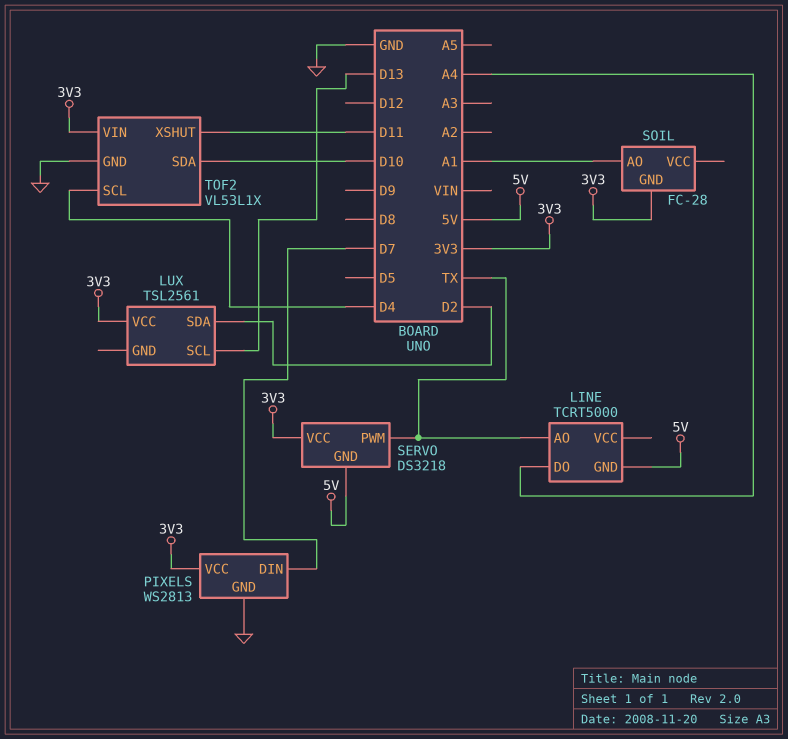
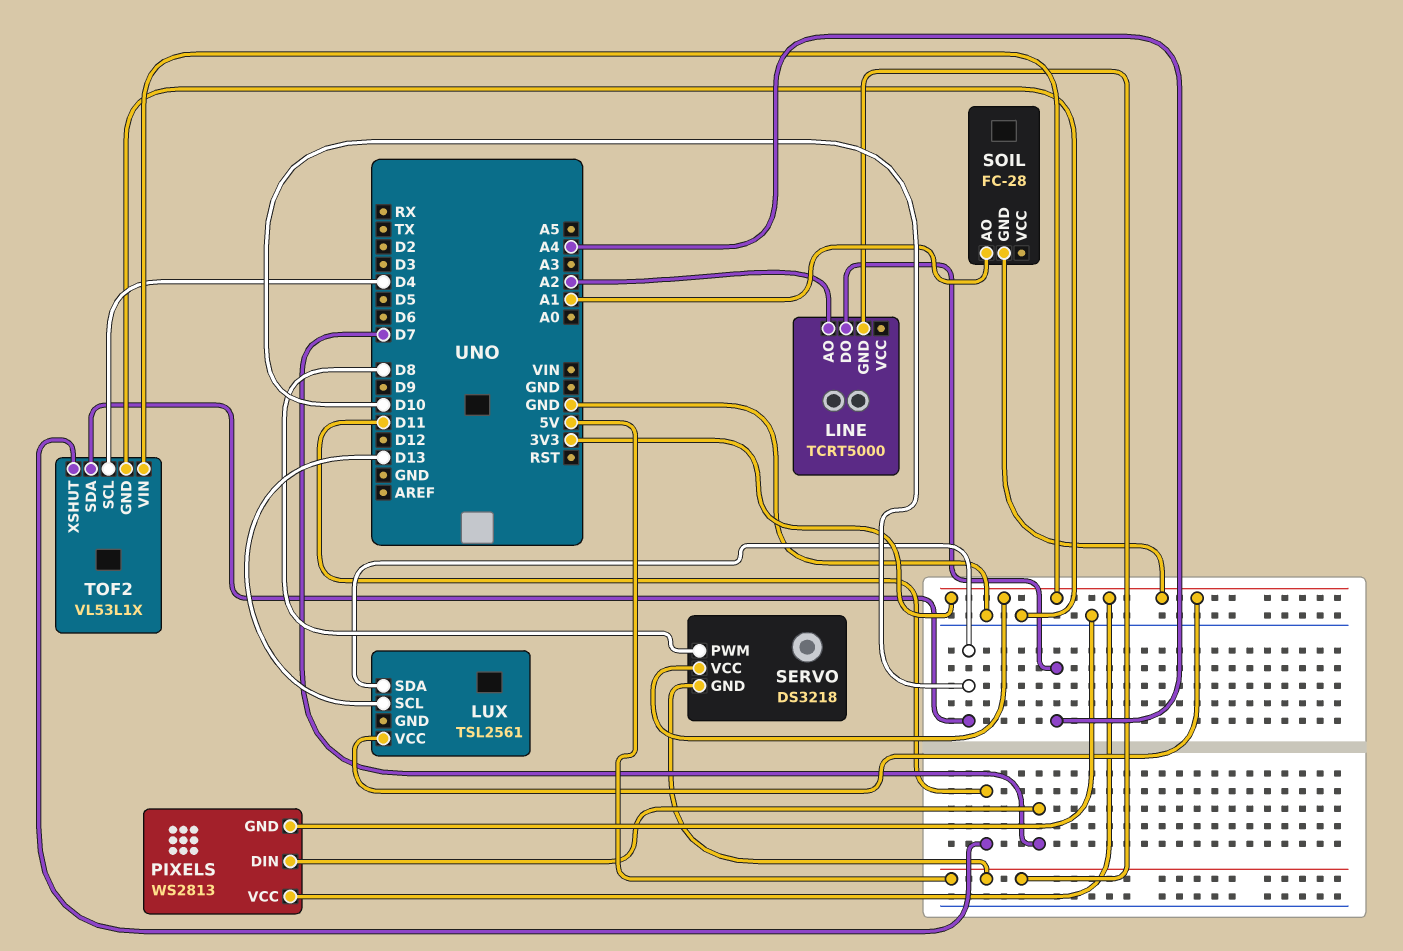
LINE pin AO: TX -> A2
LUX pin SDA: D2 -> D10
SERVO pin PWM: TX -> D8

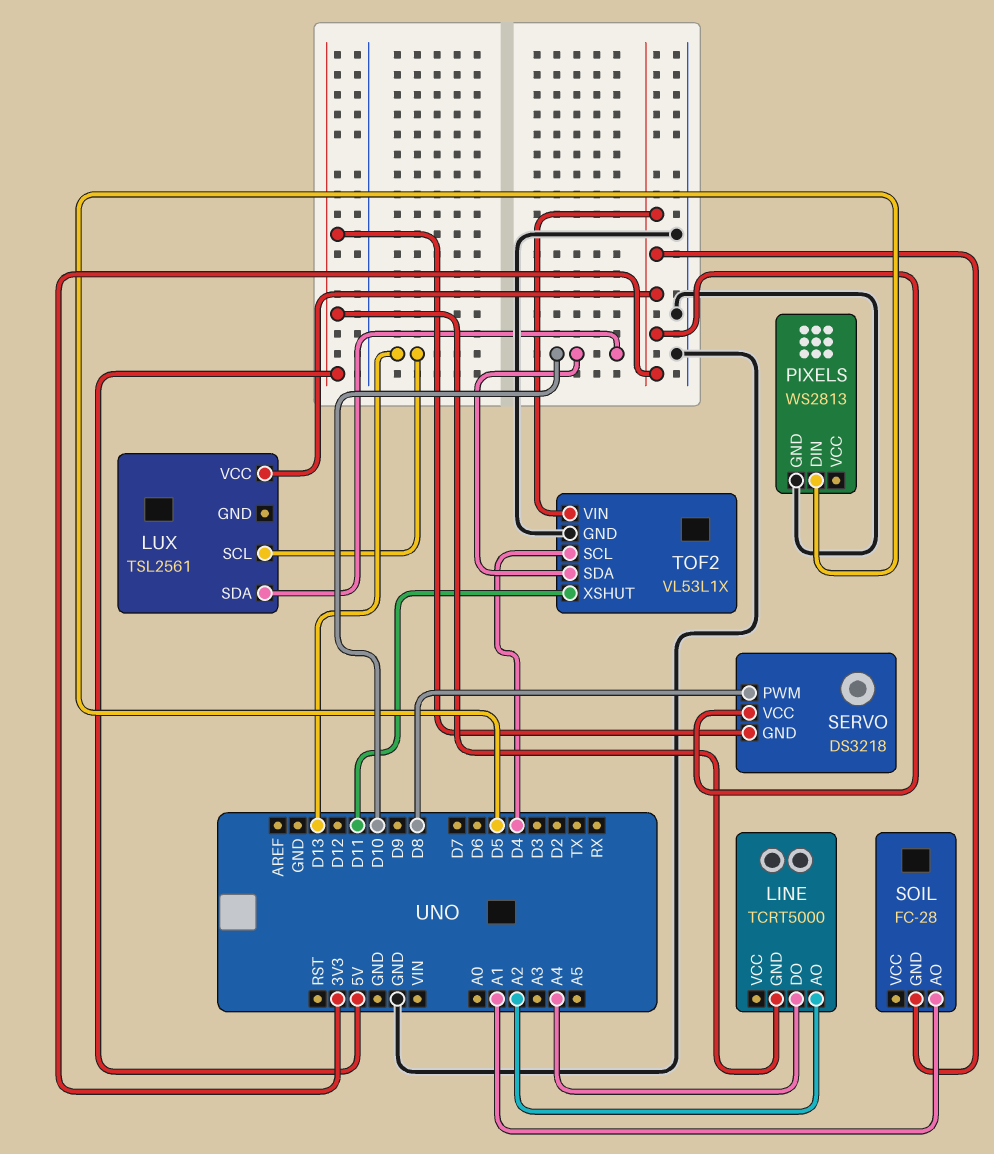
PIXELS pin DIN: D7 -> D5
PIXELS pin VCC: 3V3 -> none

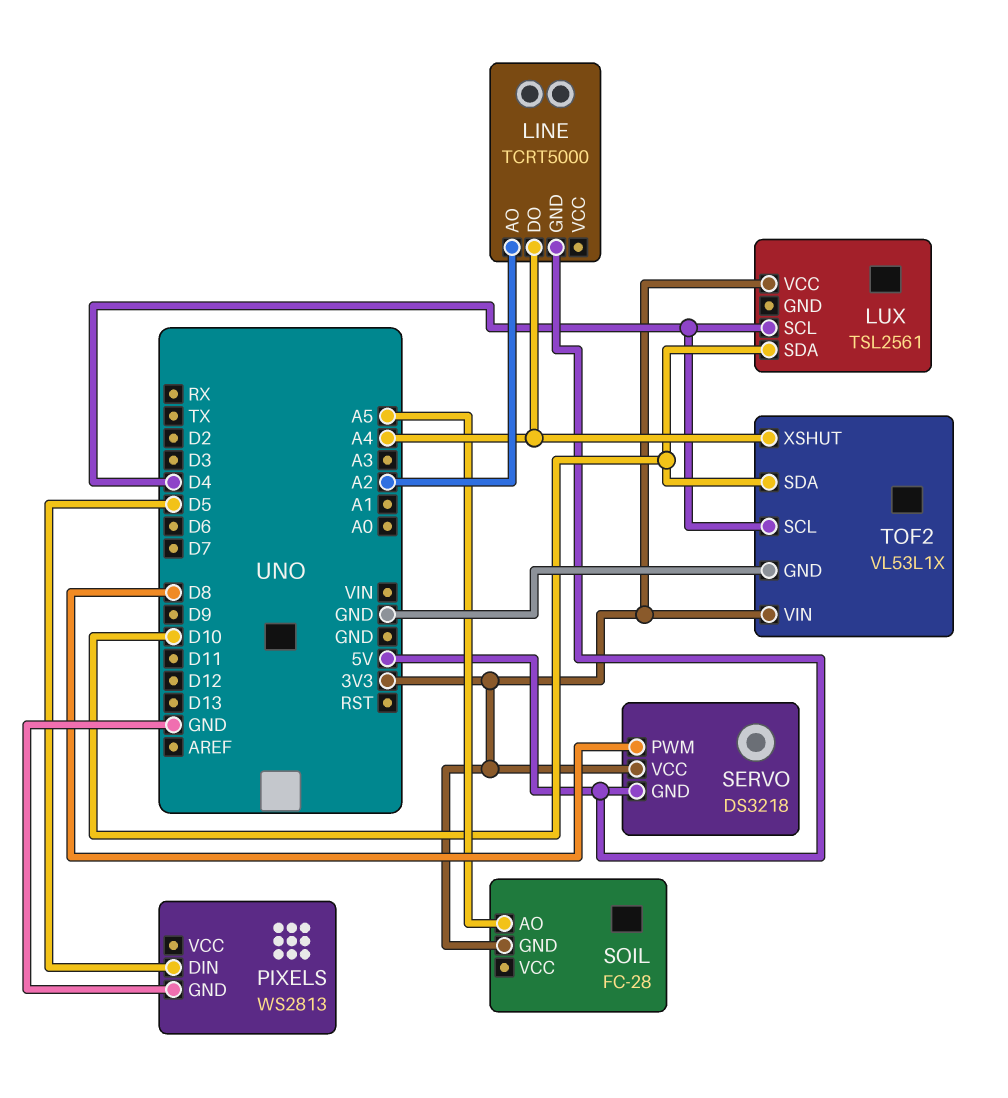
LUX pin SCL: D13 -> D4
SOIL pin AO: A1 -> A5
TOF2 pin XSHUT: D11 -> A4

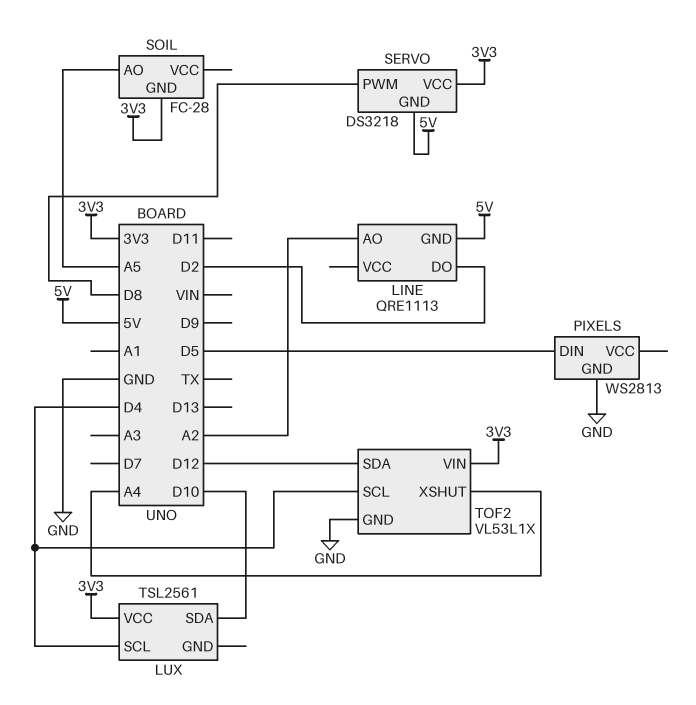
LINE: TCRT5000 -> QRE1113
LINE pin DO: A4 -> D2
TOF2 pin SDA: D10 -> D12

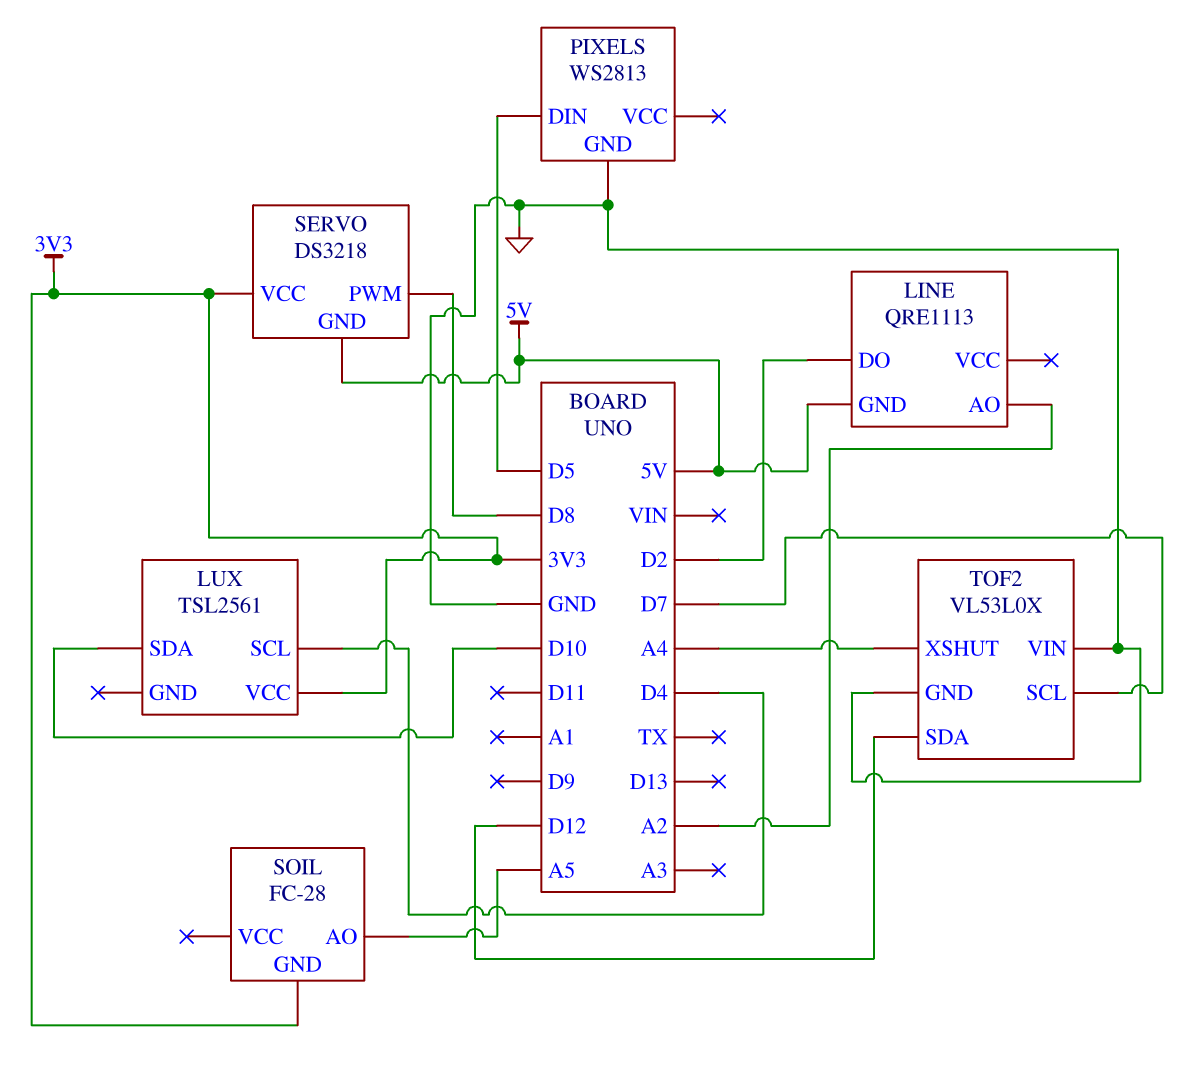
TOF2: VL53L1X -> VL53L0X
TOF2 pin SCL: D4 -> D7
TOF2 pin VIN: 3V3 -> GND

